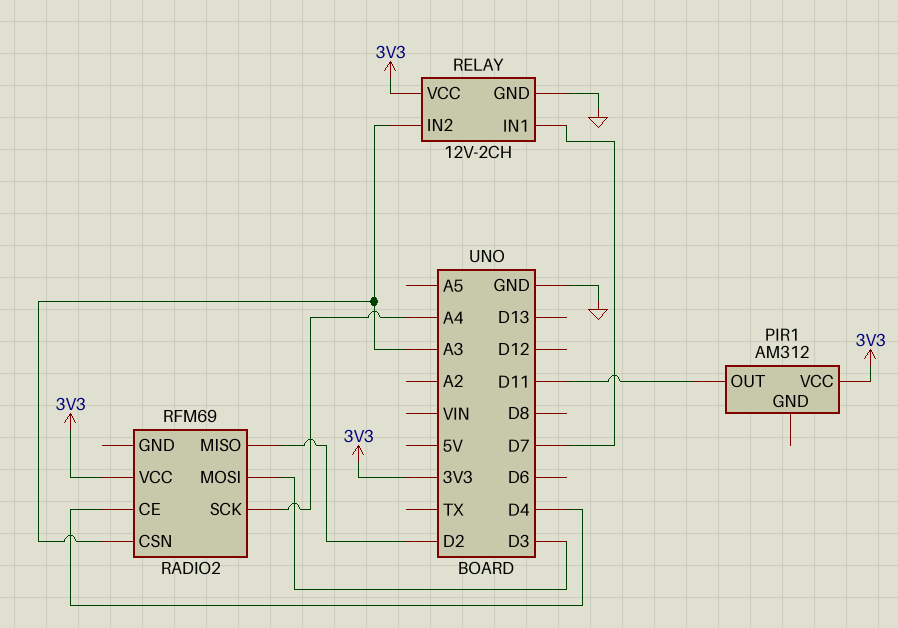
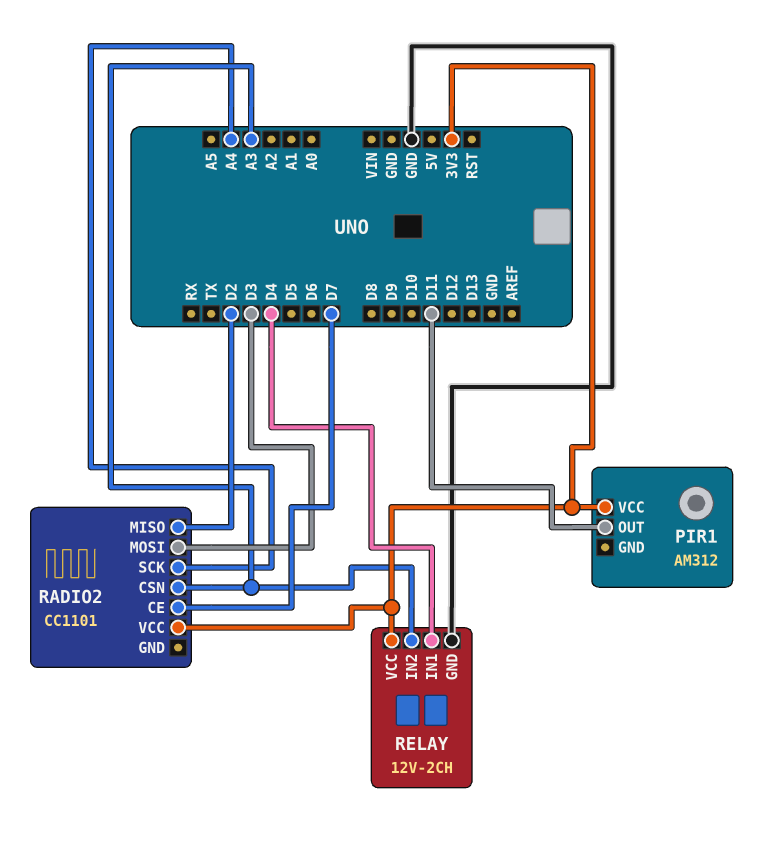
RADIO2: RFM69 -> CC1101
RADIO2 pin CE: D4 -> D7
RELAY pin IN1: D7 -> D4

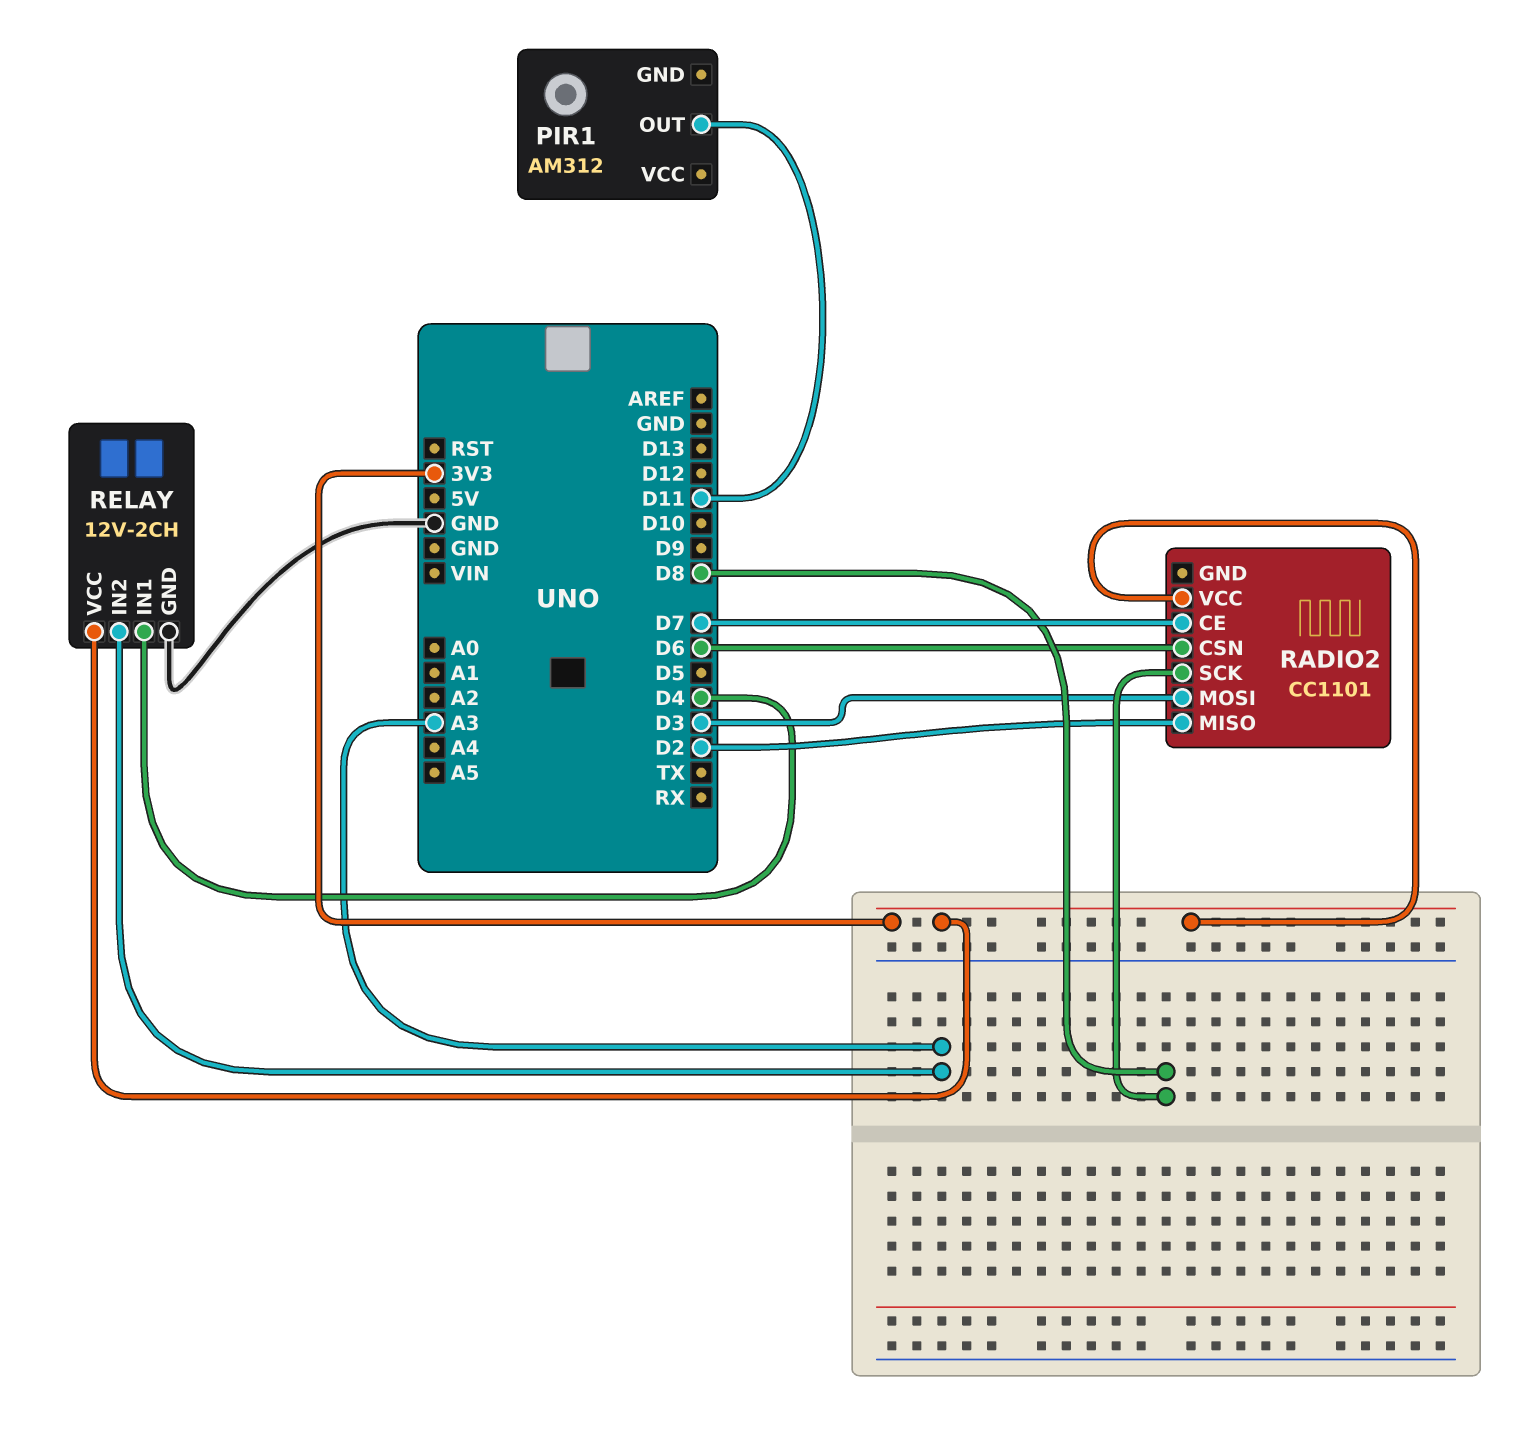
PIR1 pin VCC: 3V3 -> none
RADIO2 pin CSN: A3 -> D6
RADIO2 pin SCK: A4 -> D8

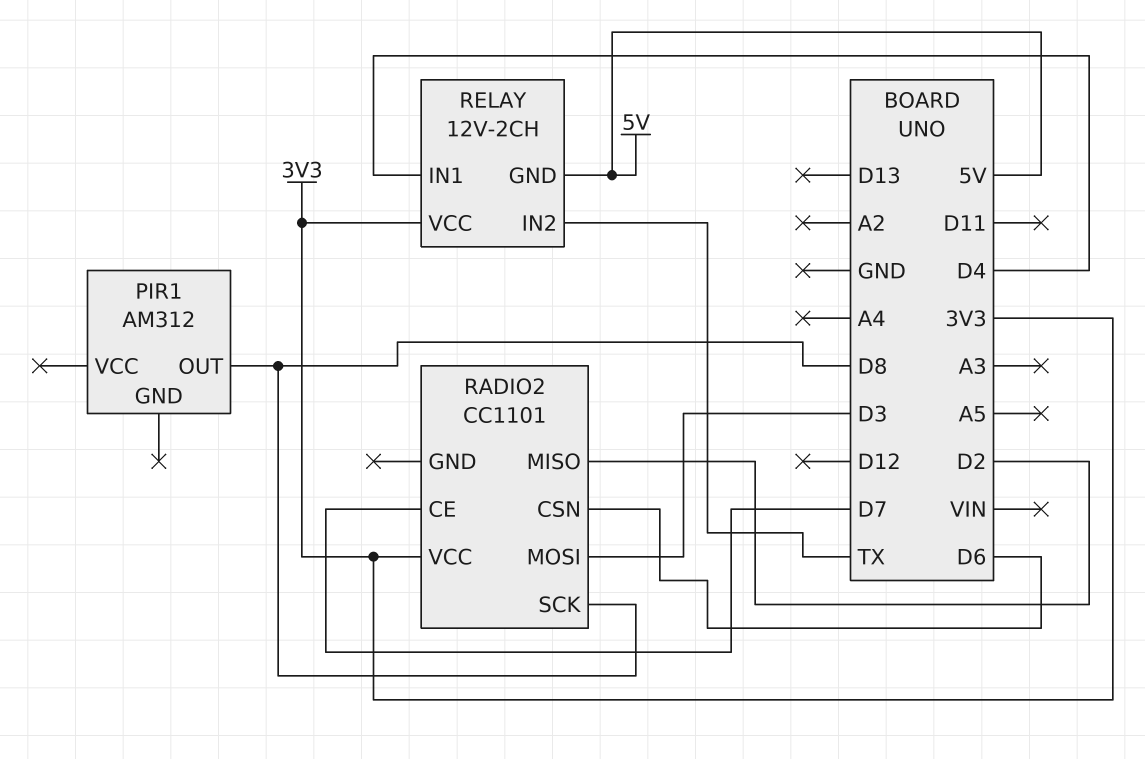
PIR1 pin OUT: D11 -> D8
RELAY pin GND: GND -> 5V
RELAY pin IN2: A3 -> TX

